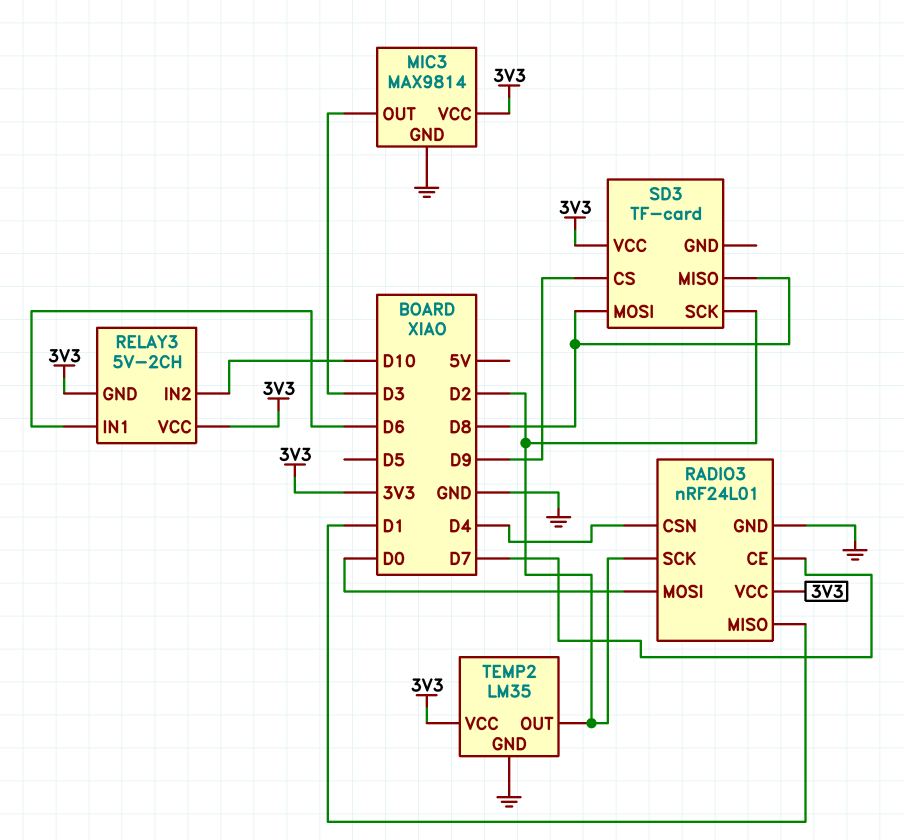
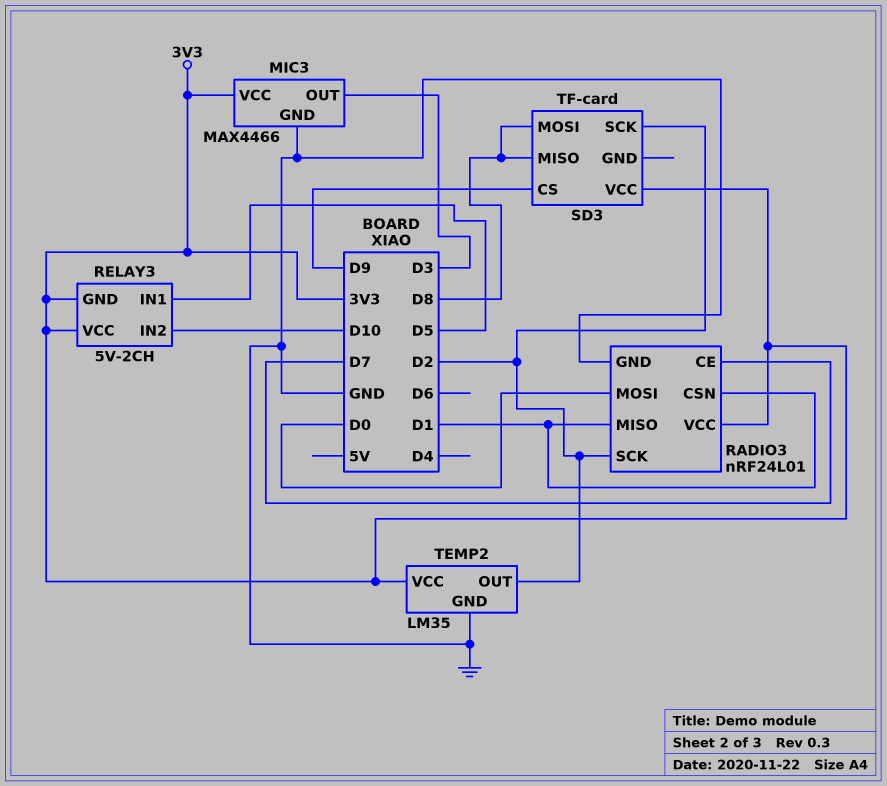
MIC3: MAX9814 -> MAX4466
RADIO3 pin CSN: D4 -> D1
RELAY3 pin IN1: D6 -> D5

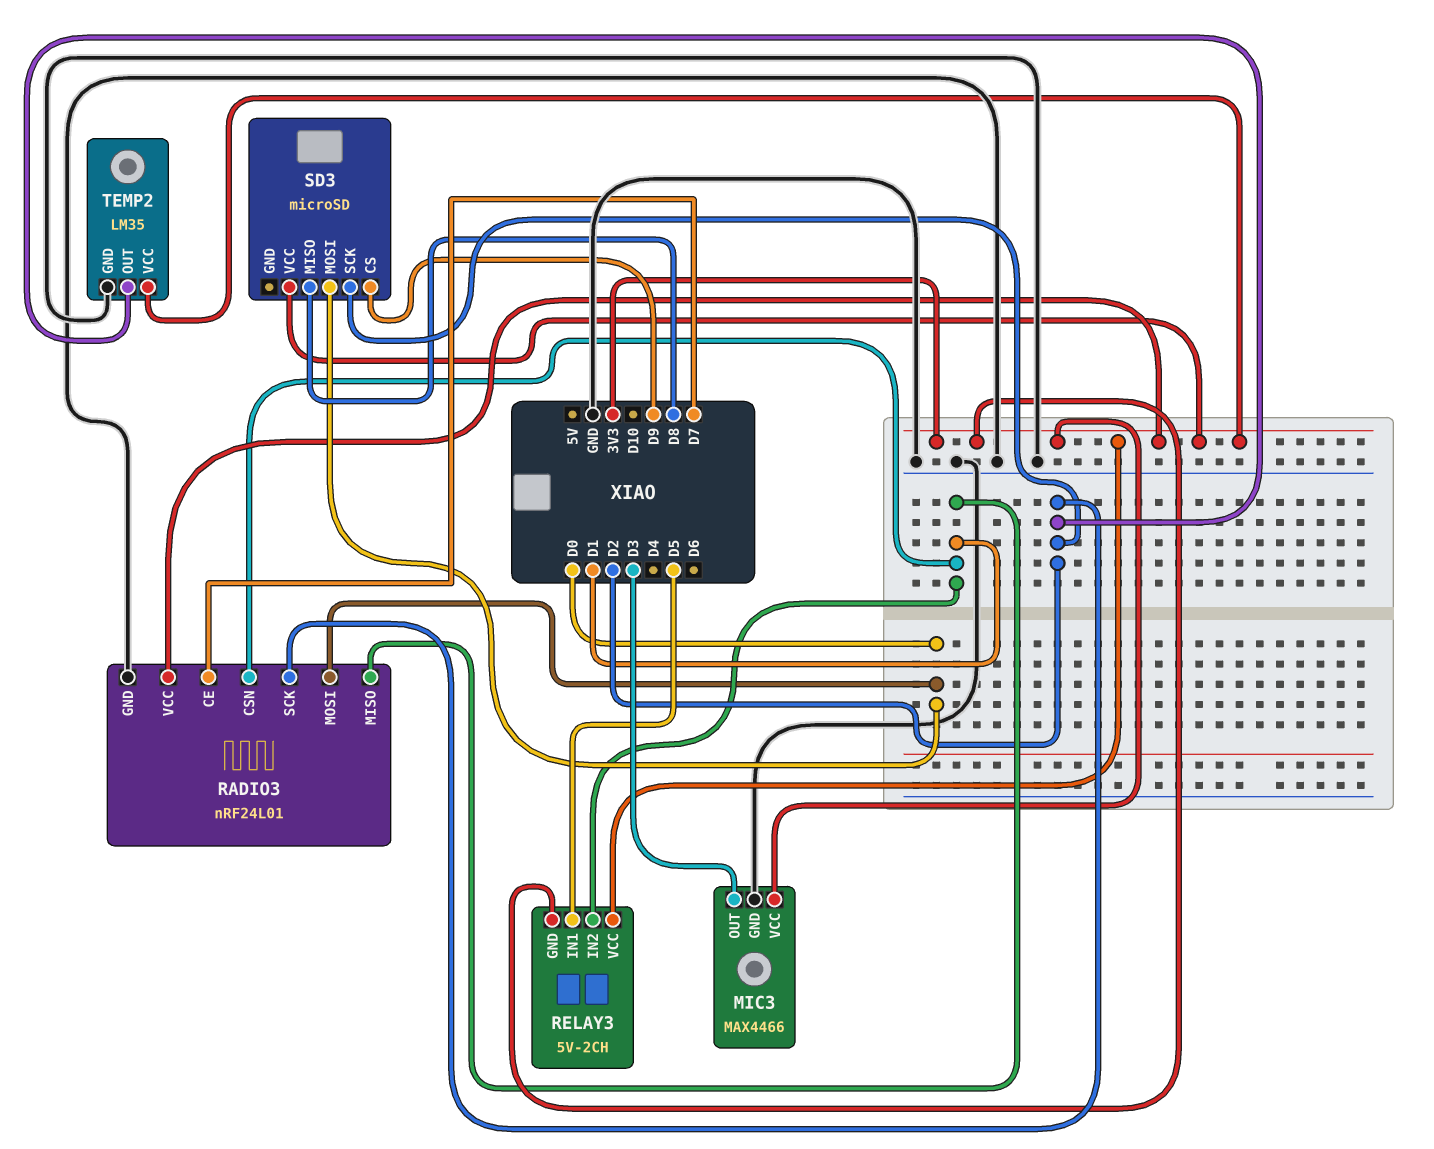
RELAY3 pin IN2: D10 -> D1
SD3: TF-card -> microSD
SD3 pin MOSI: D8 -> D0

